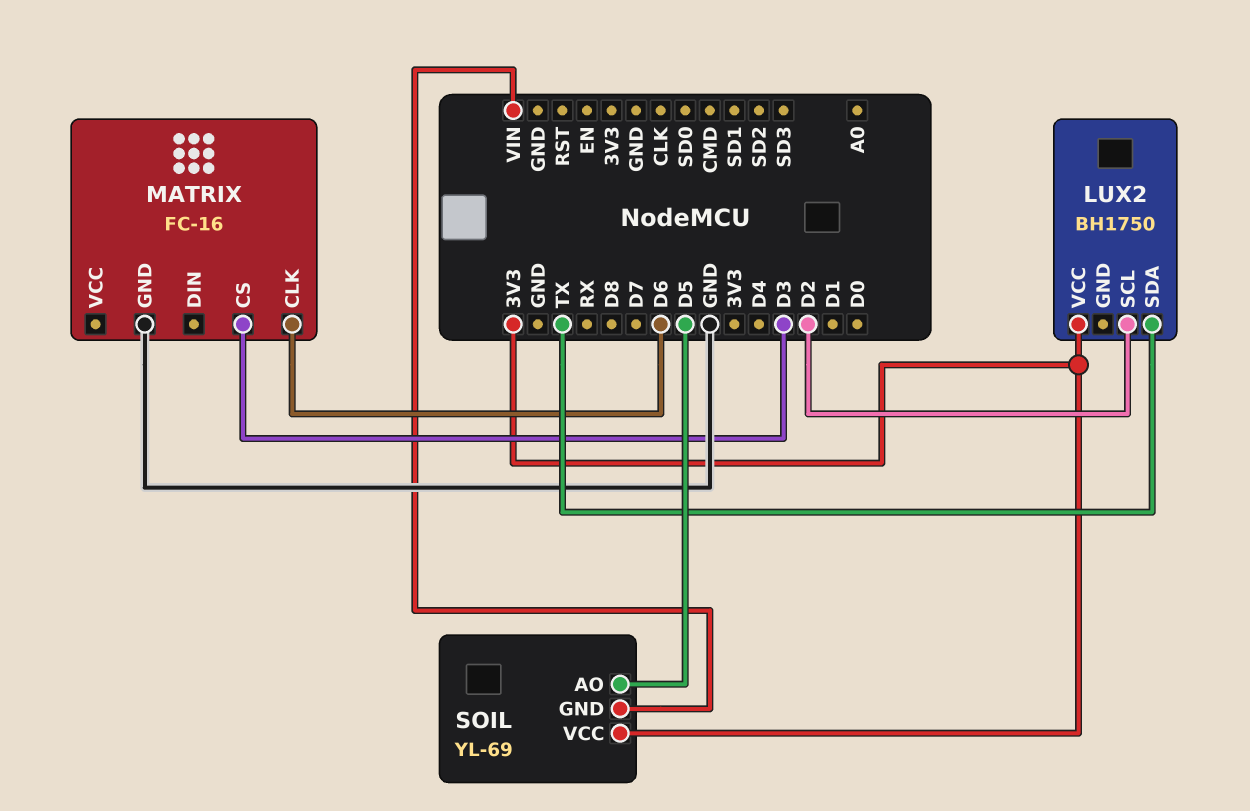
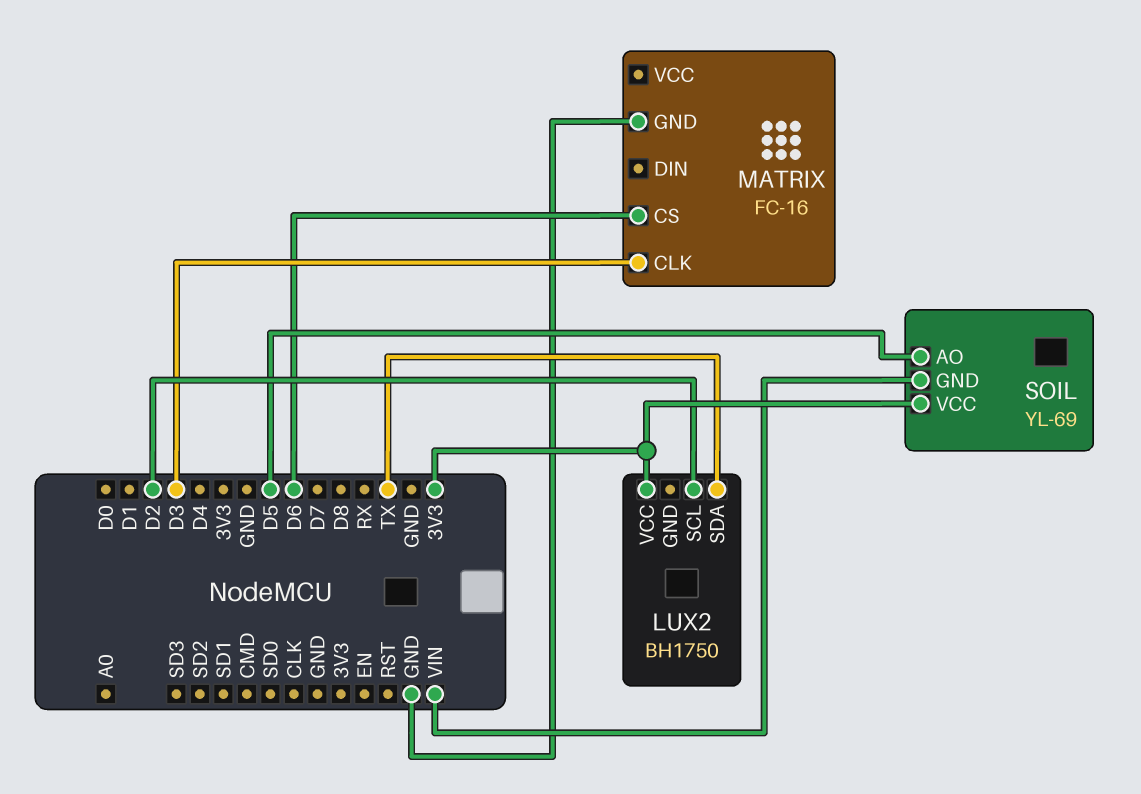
MATRIX pin CLK: D6 -> D3
MATRIX pin CS: D3 -> D6

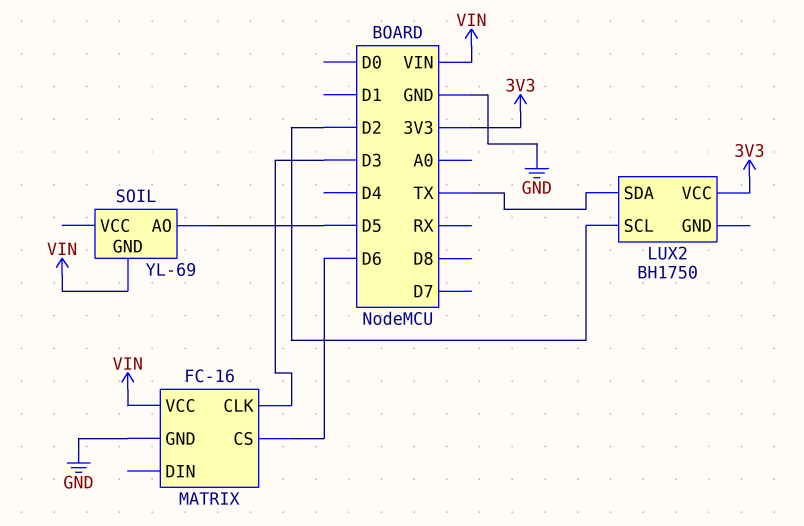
MATRIX pin VCC: none -> VIN
SOIL pin VCC: 3V3 -> none

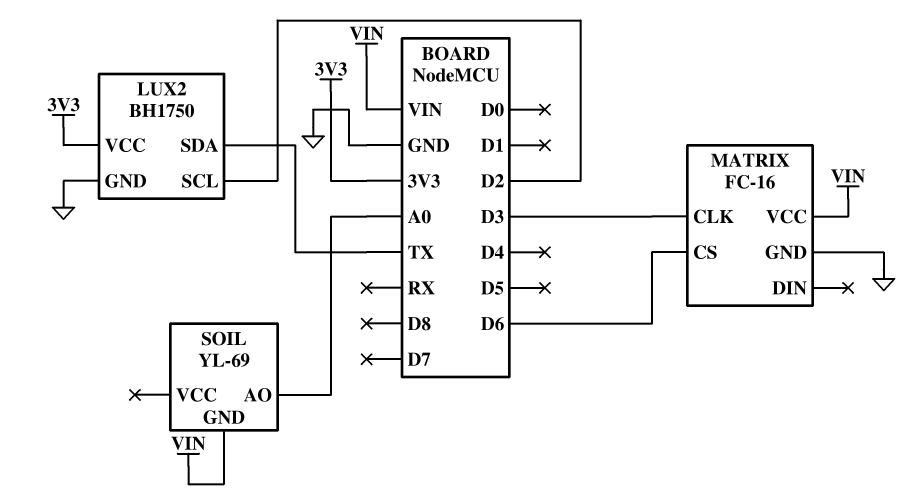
LUX2 pin GND: none -> GND
SOIL pin AO: D5 -> A0

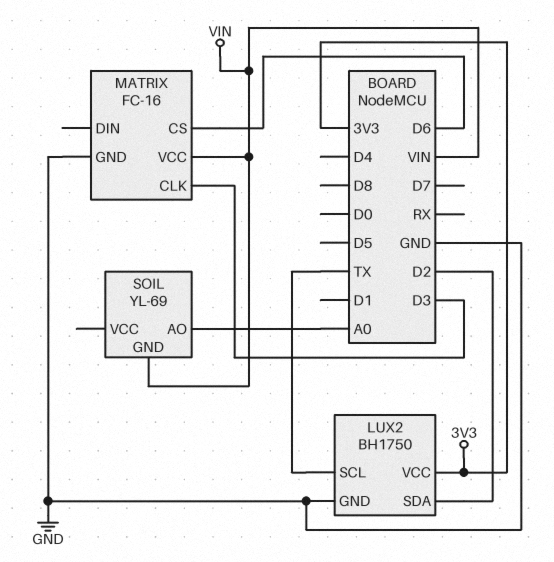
LUX2 pin SCL: D2 -> TX
LUX2 pin SDA: TX -> D2

